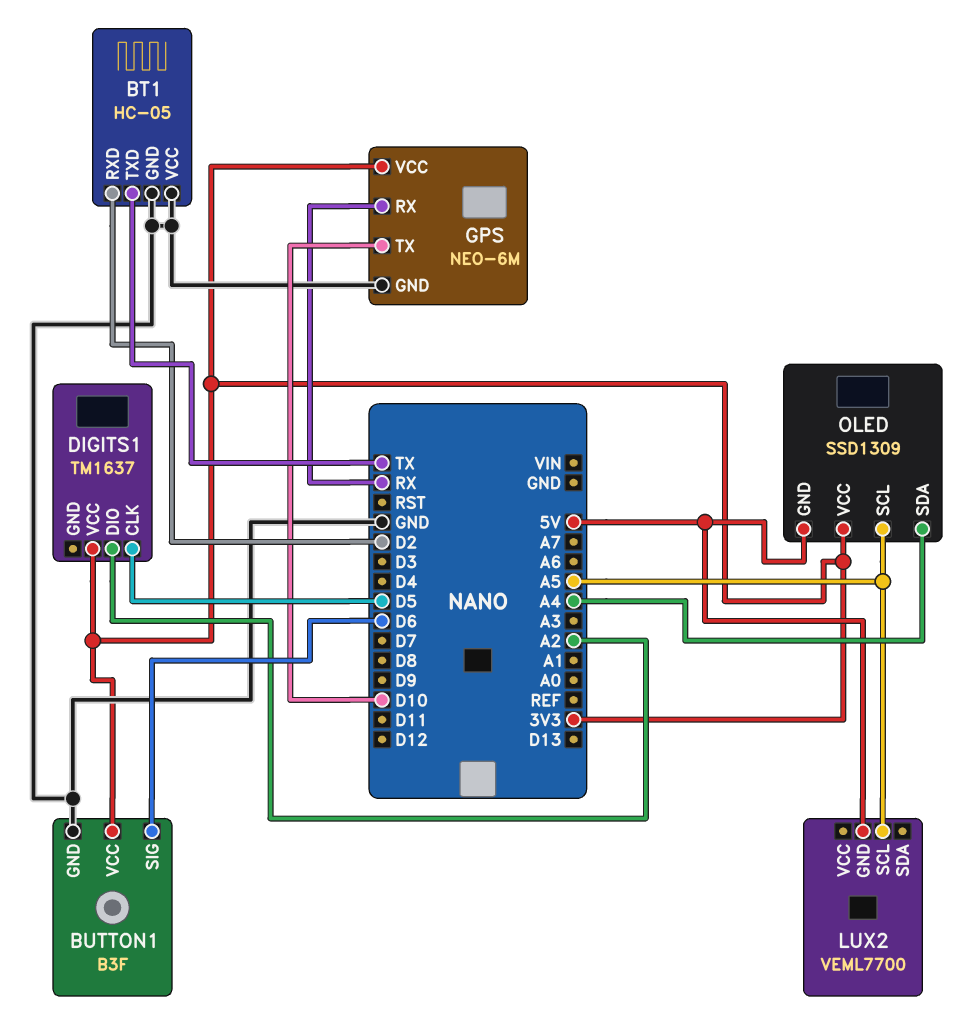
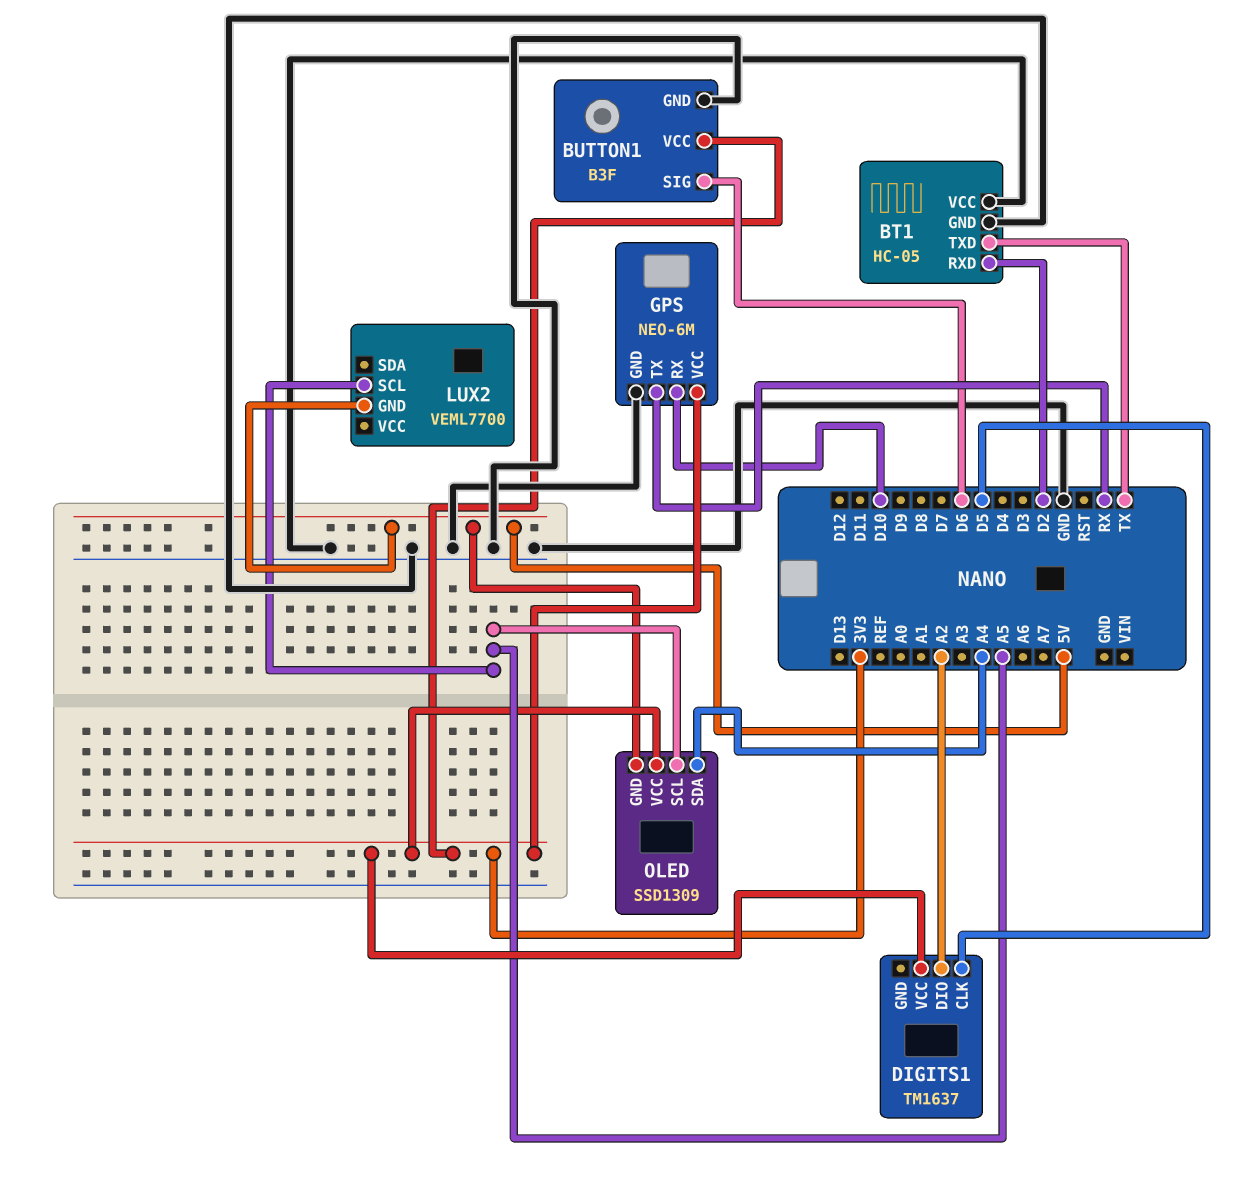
GPS pin RX: RX -> D10
GPS pin TX: D10 -> RX

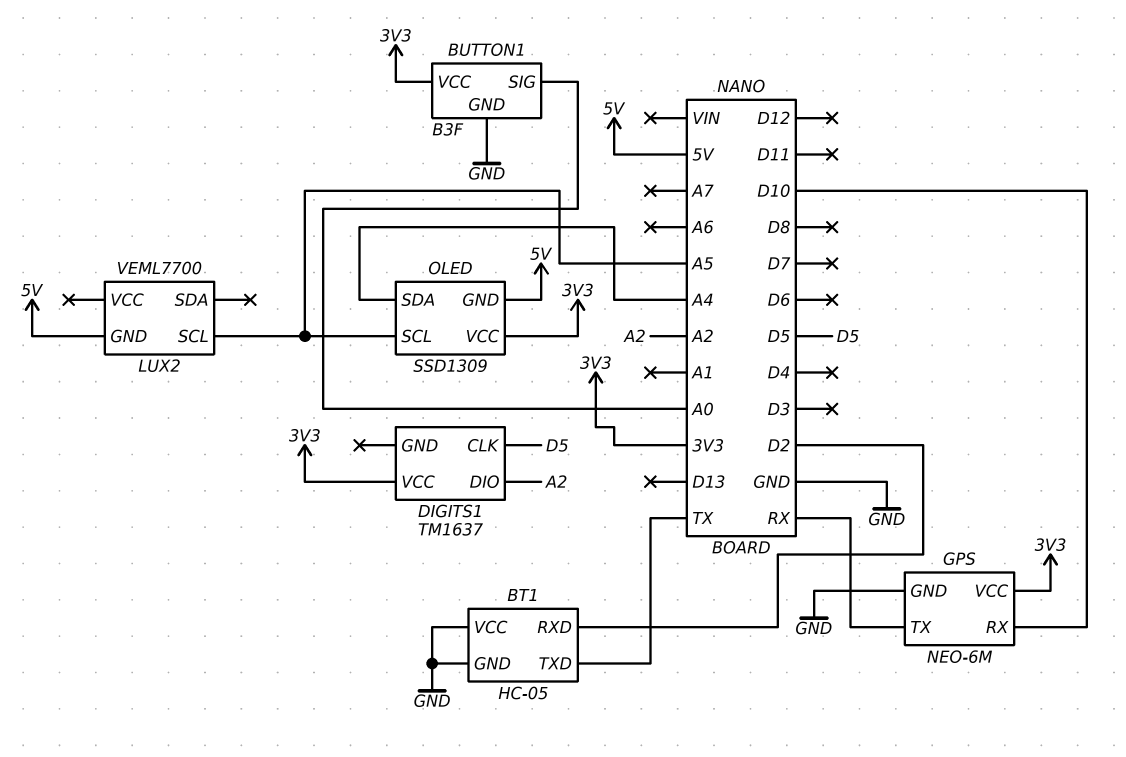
BUTTON1 pin SIG: D6 -> A0

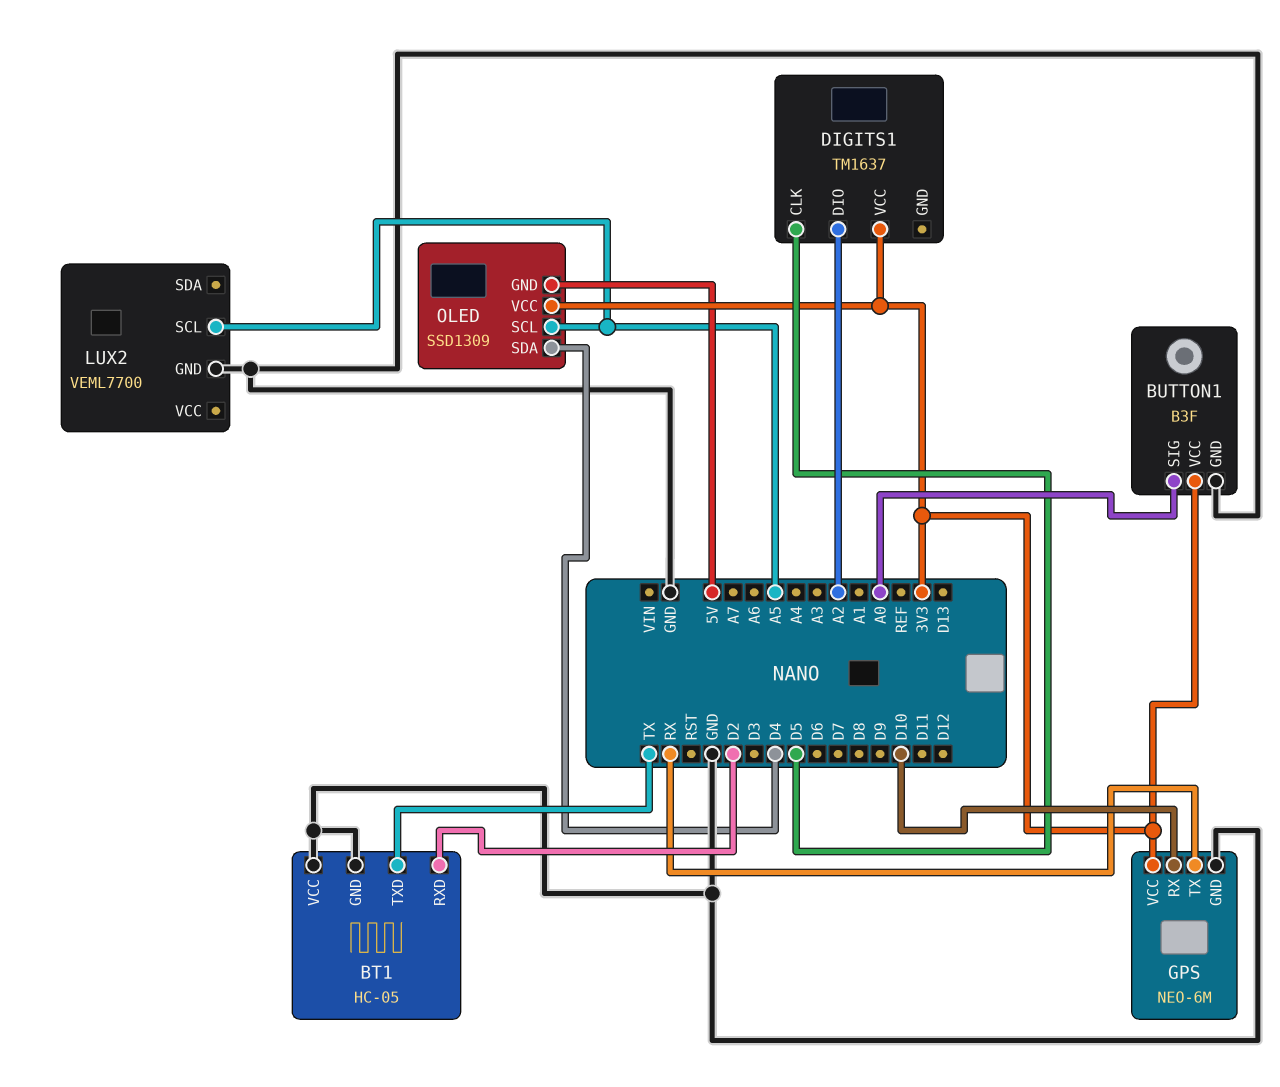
LUX2 pin GND: 5V -> GND
OLED pin SDA: A4 -> D4

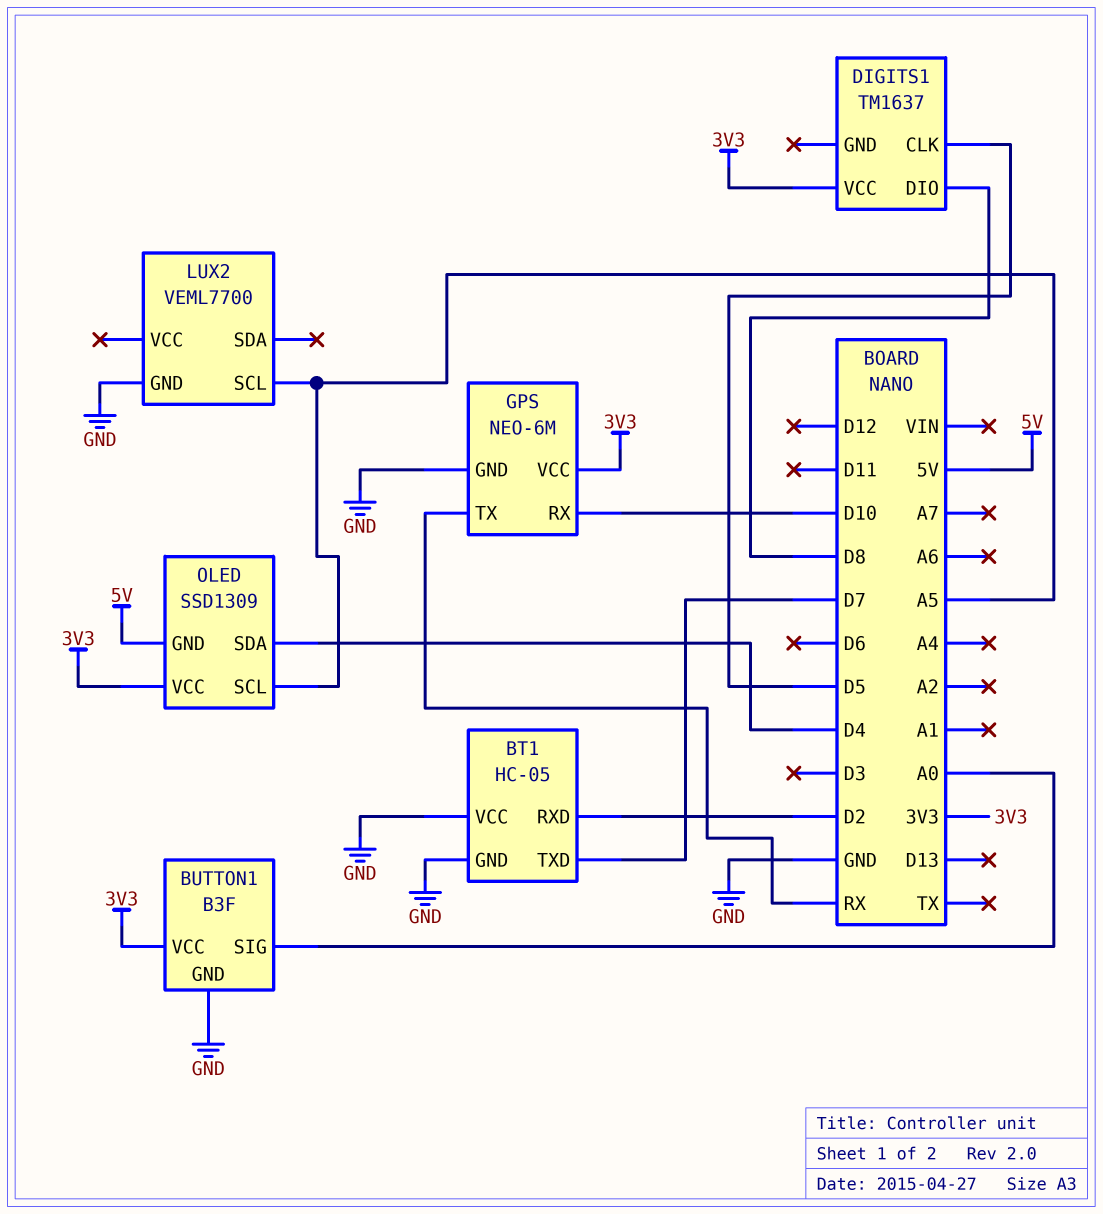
BT1 pin TXD: TX -> D7
DIGITS1 pin DIO: A2 -> D8

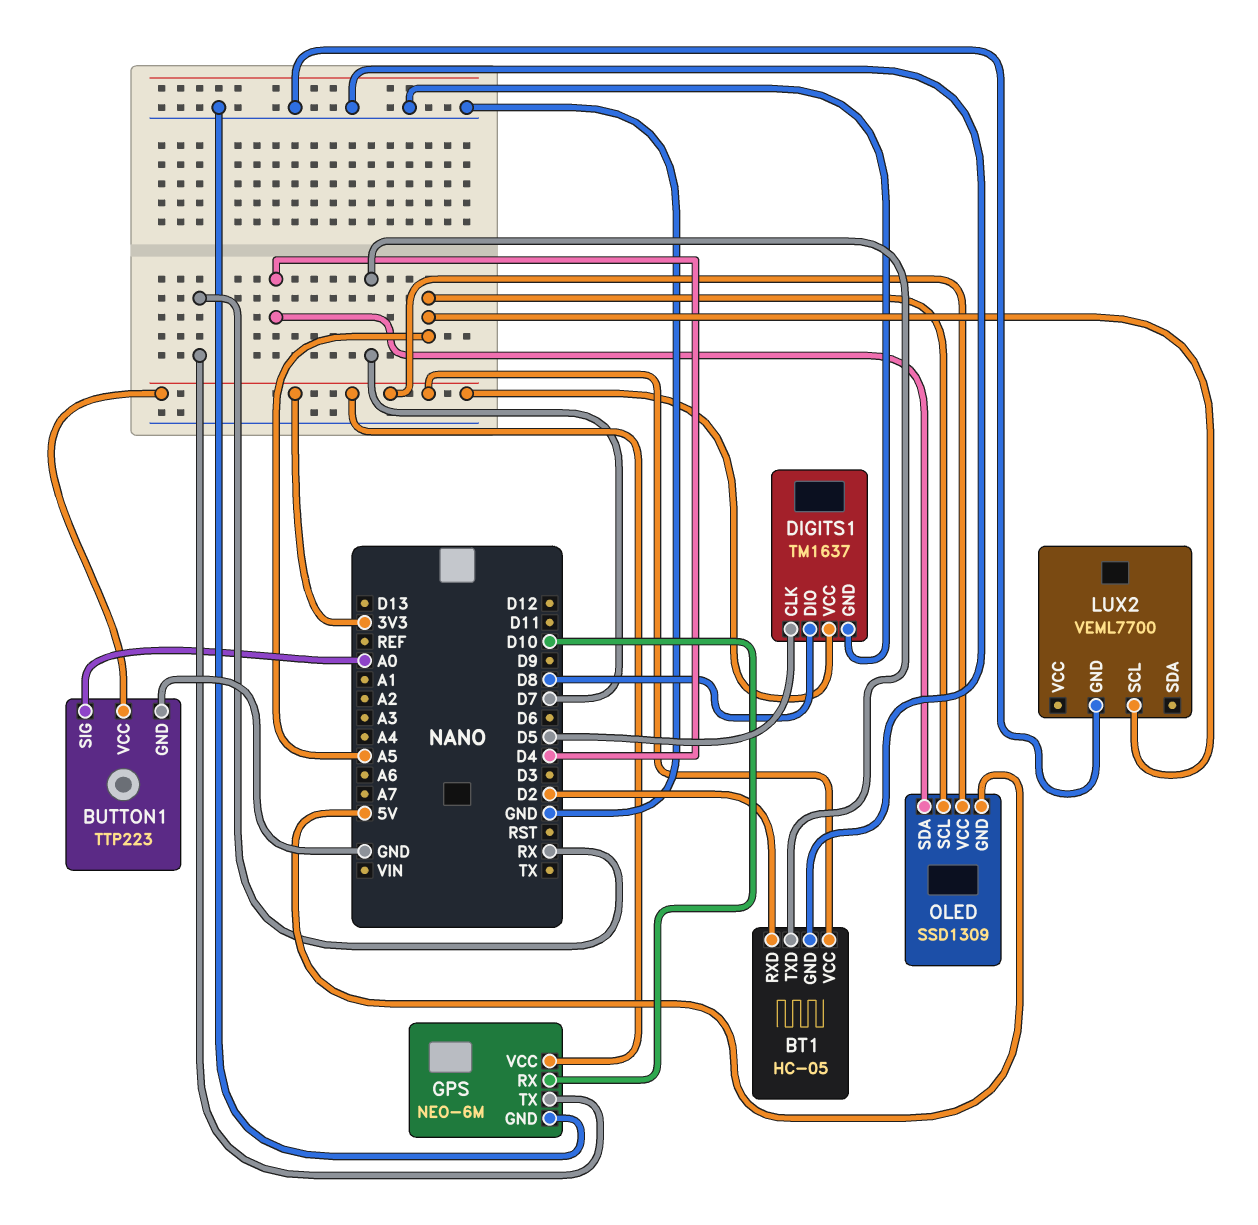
BT1 pin VCC: GND -> 3V3
BUTTON1: B3F -> TTP223
DIGITS1 pin GND: none -> GND

